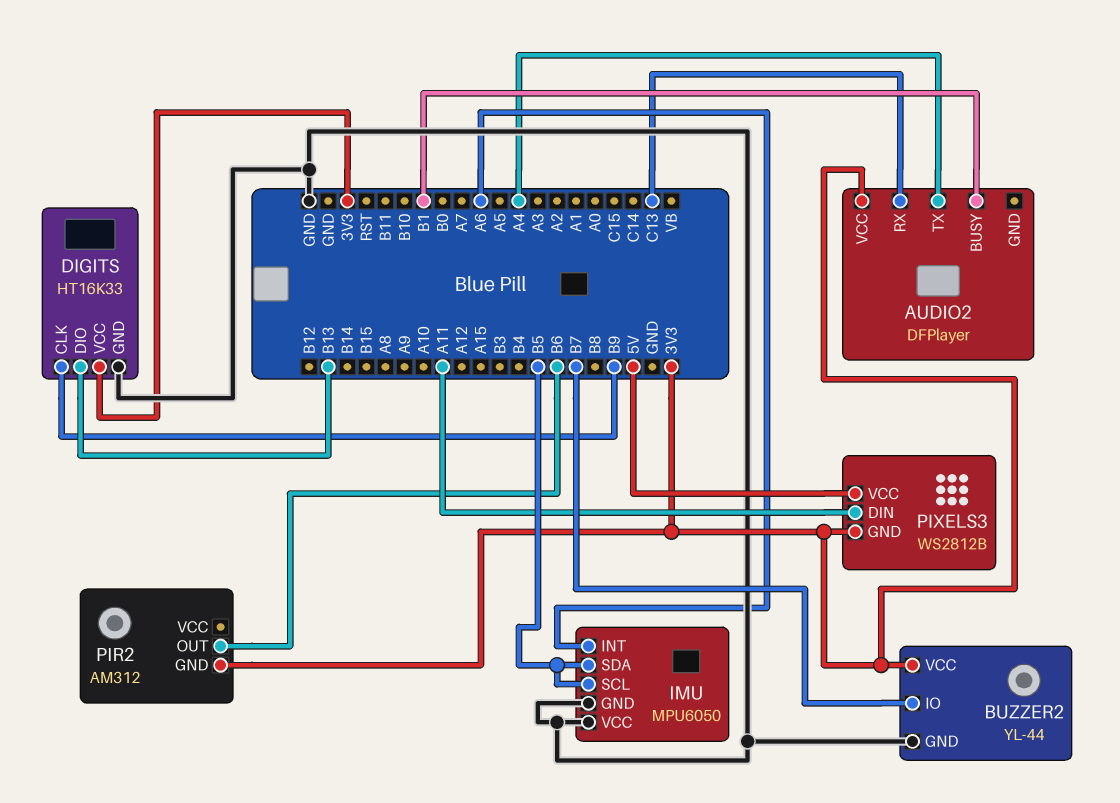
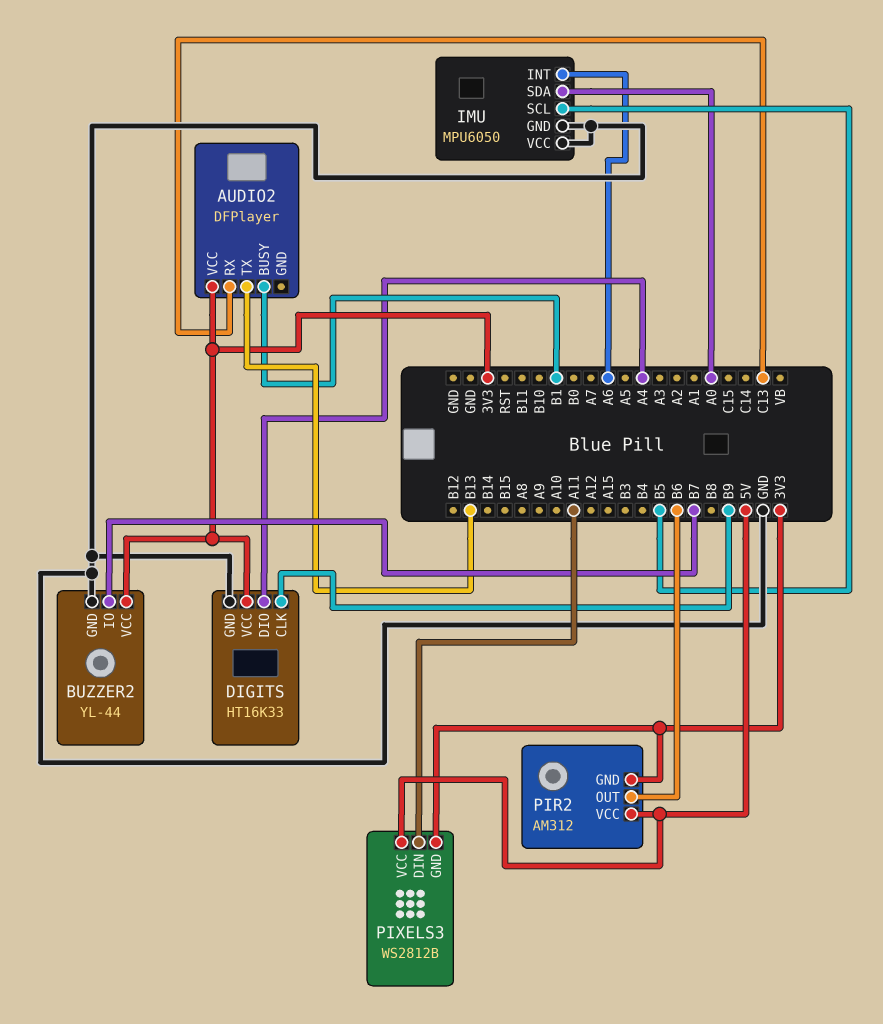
AUDIO2 pin TX: A4 -> B13
DIGITS pin DIO: B13 -> A4
IMU pin SDA: B5 -> A0
PIR2 pin VCC: none -> 5V

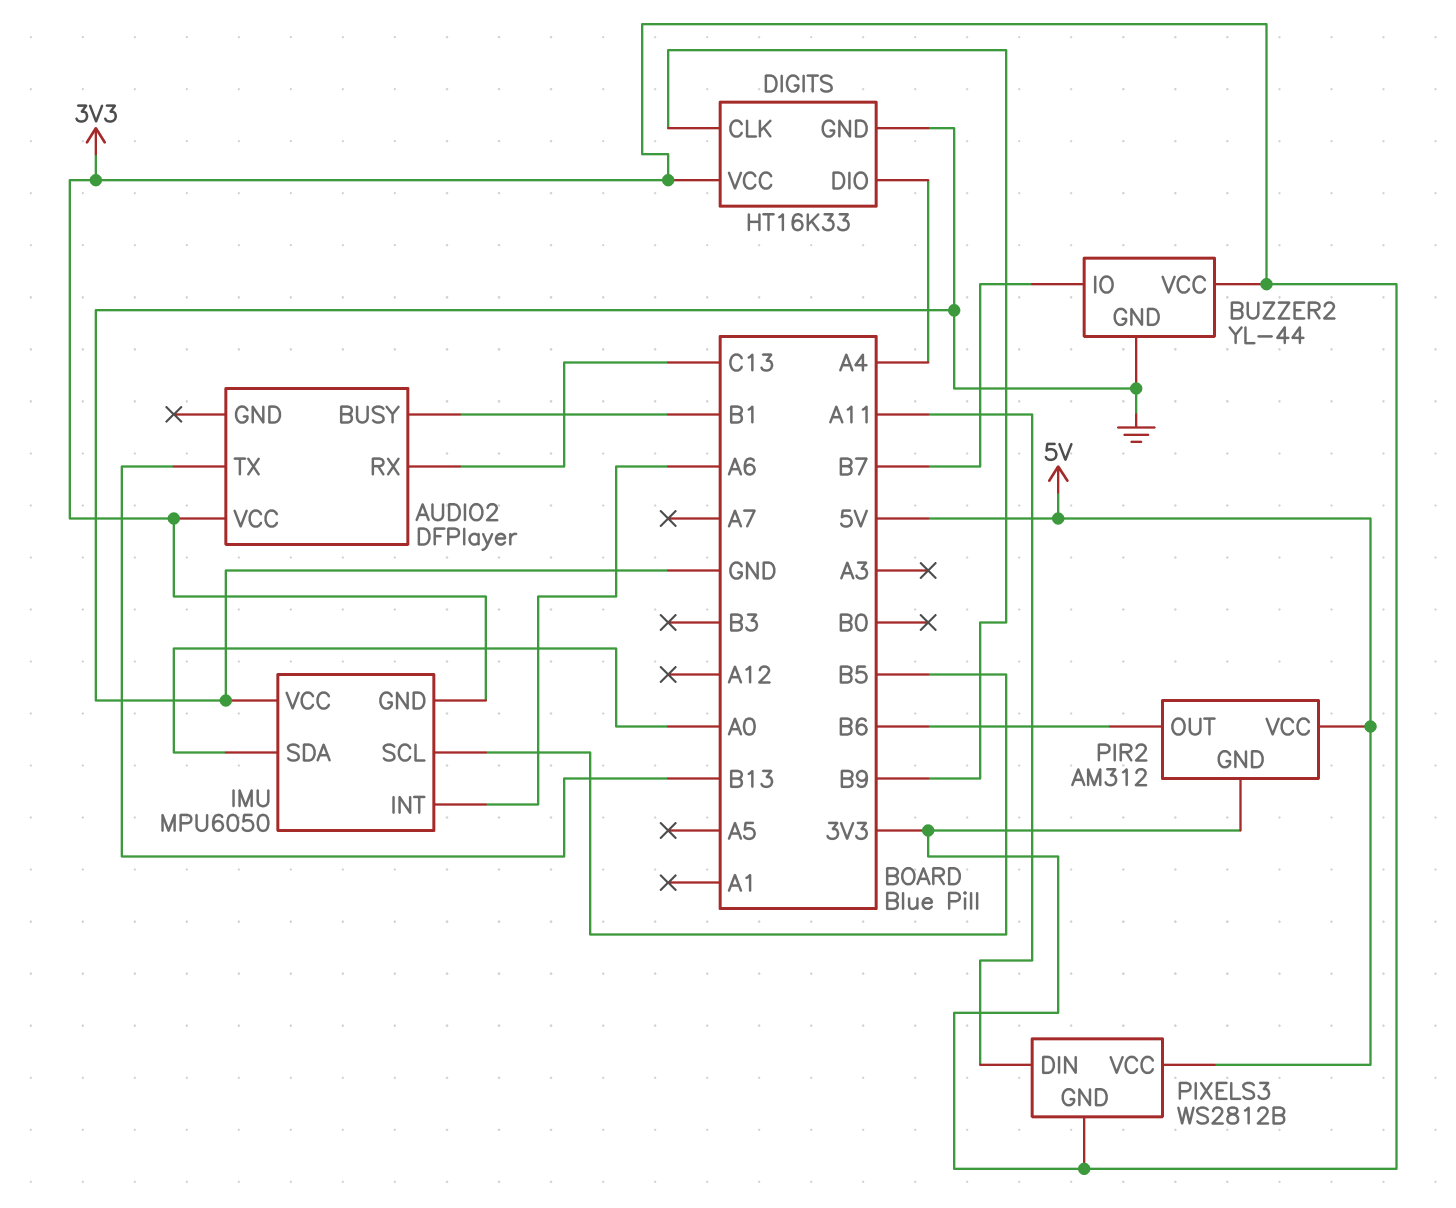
IMU pin GND: GND -> 3V3

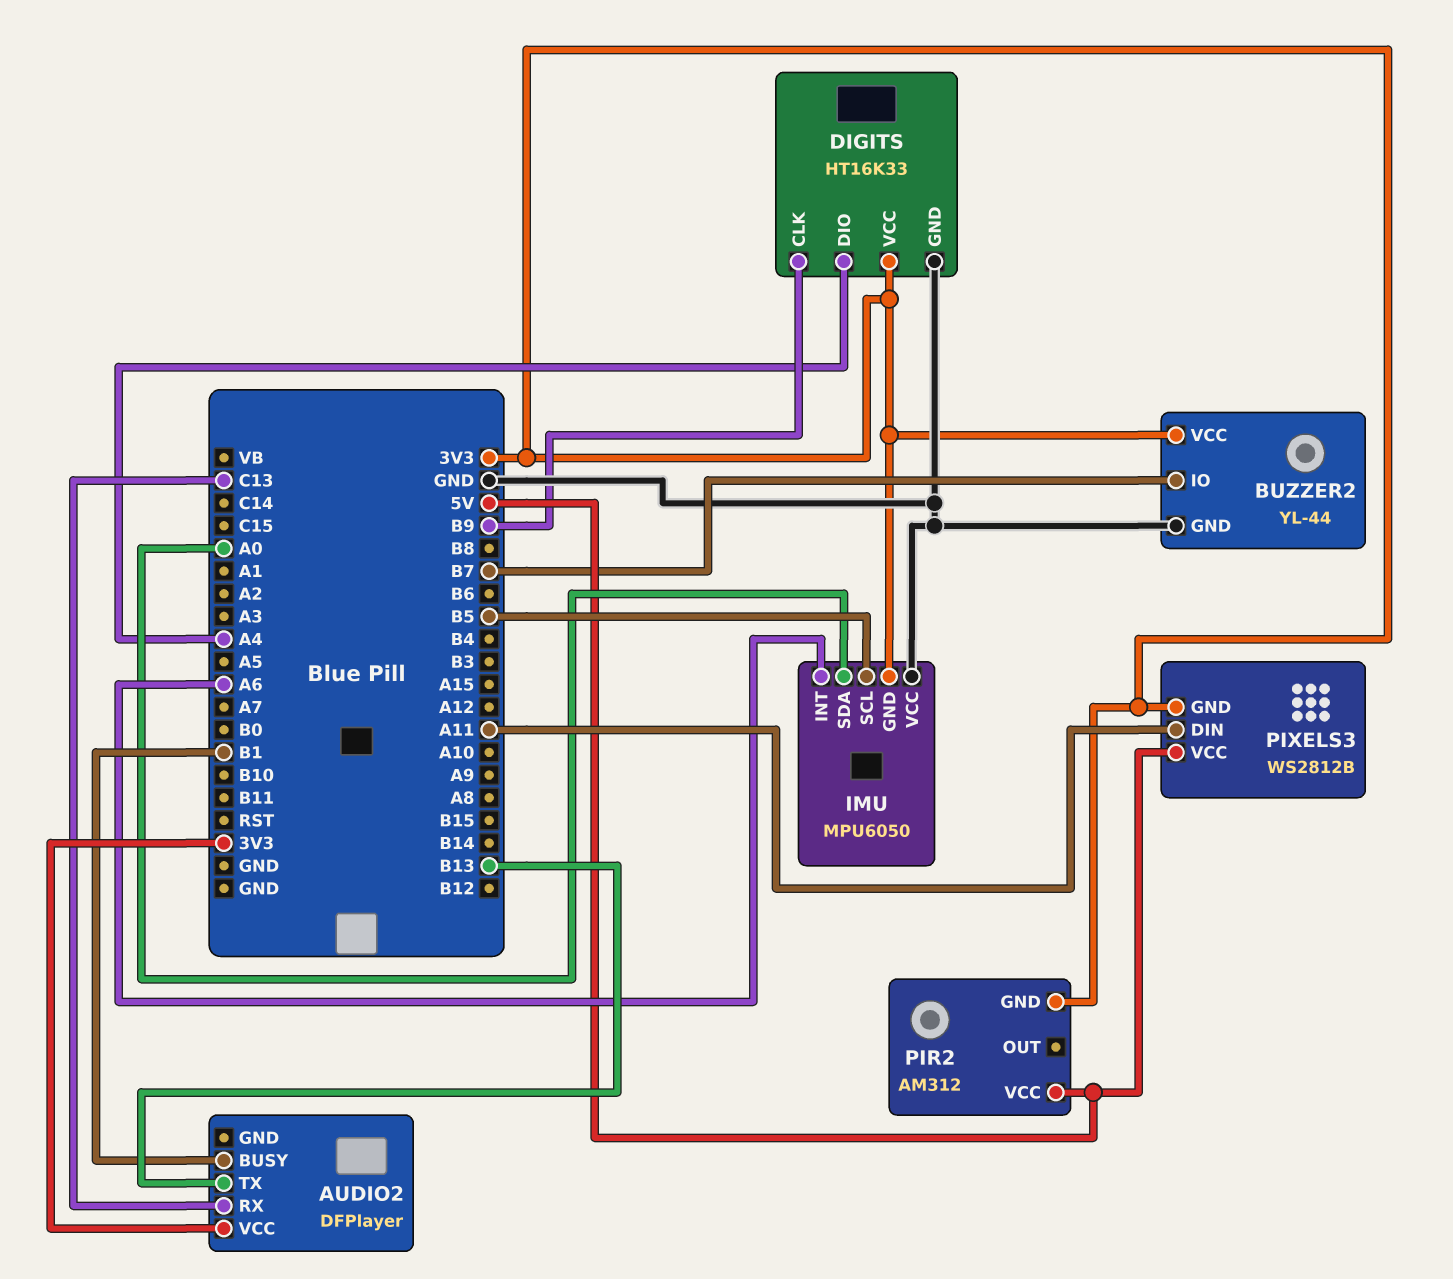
PIR2 pin OUT: B6 -> none

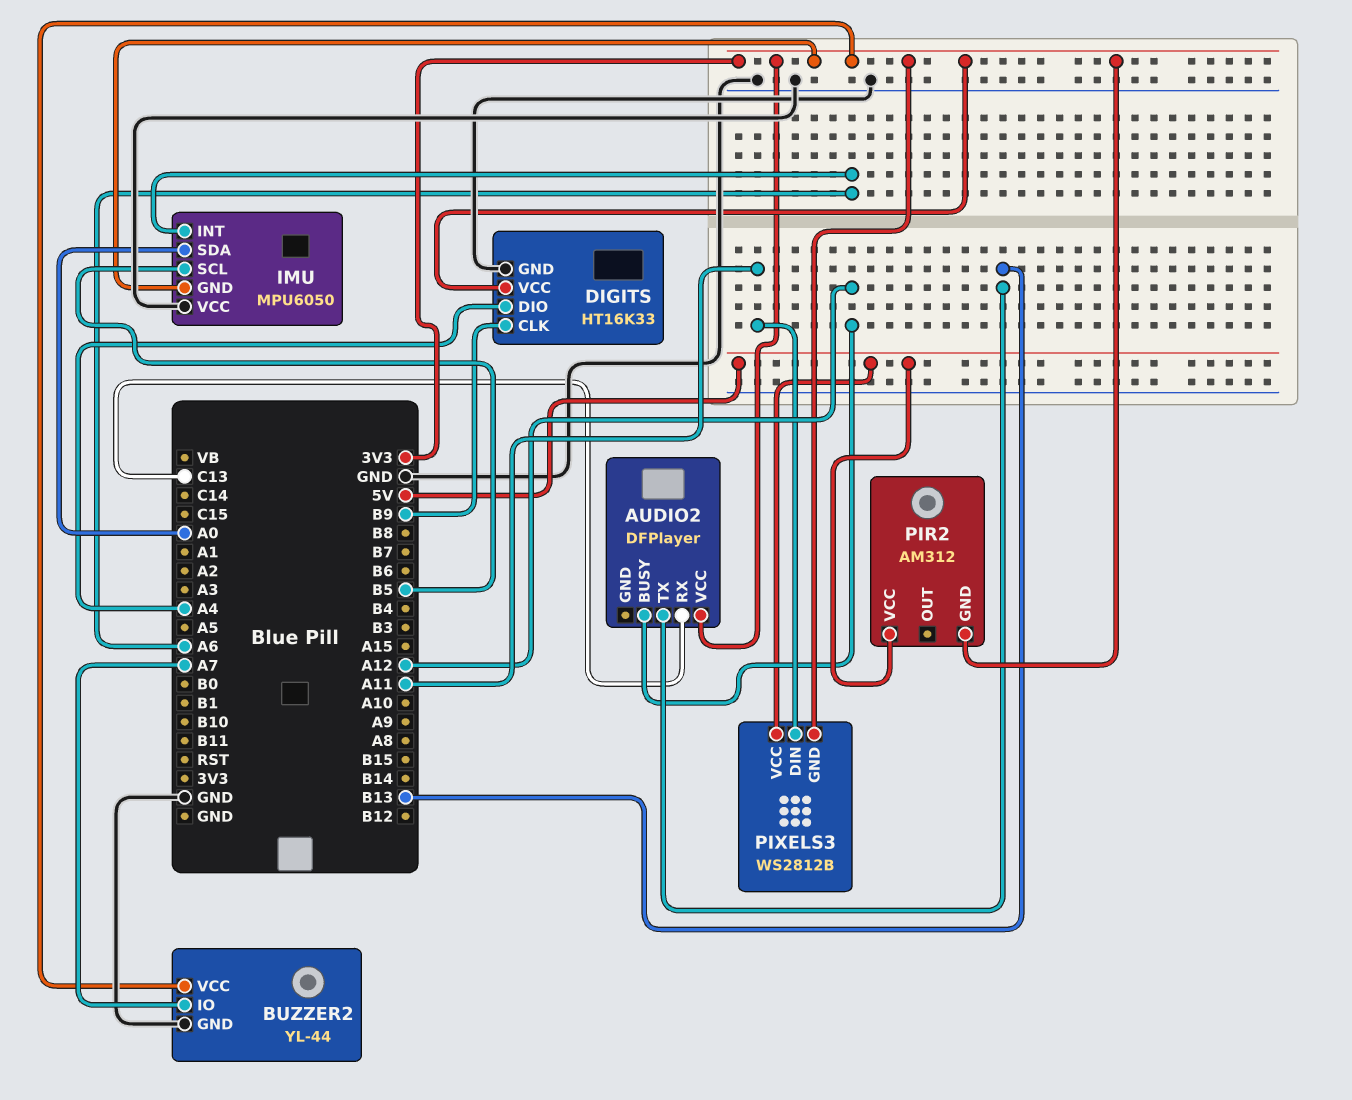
AUDIO2 pin BUSY: B1 -> A12
BUZZER2 pin IO: B7 -> A7

